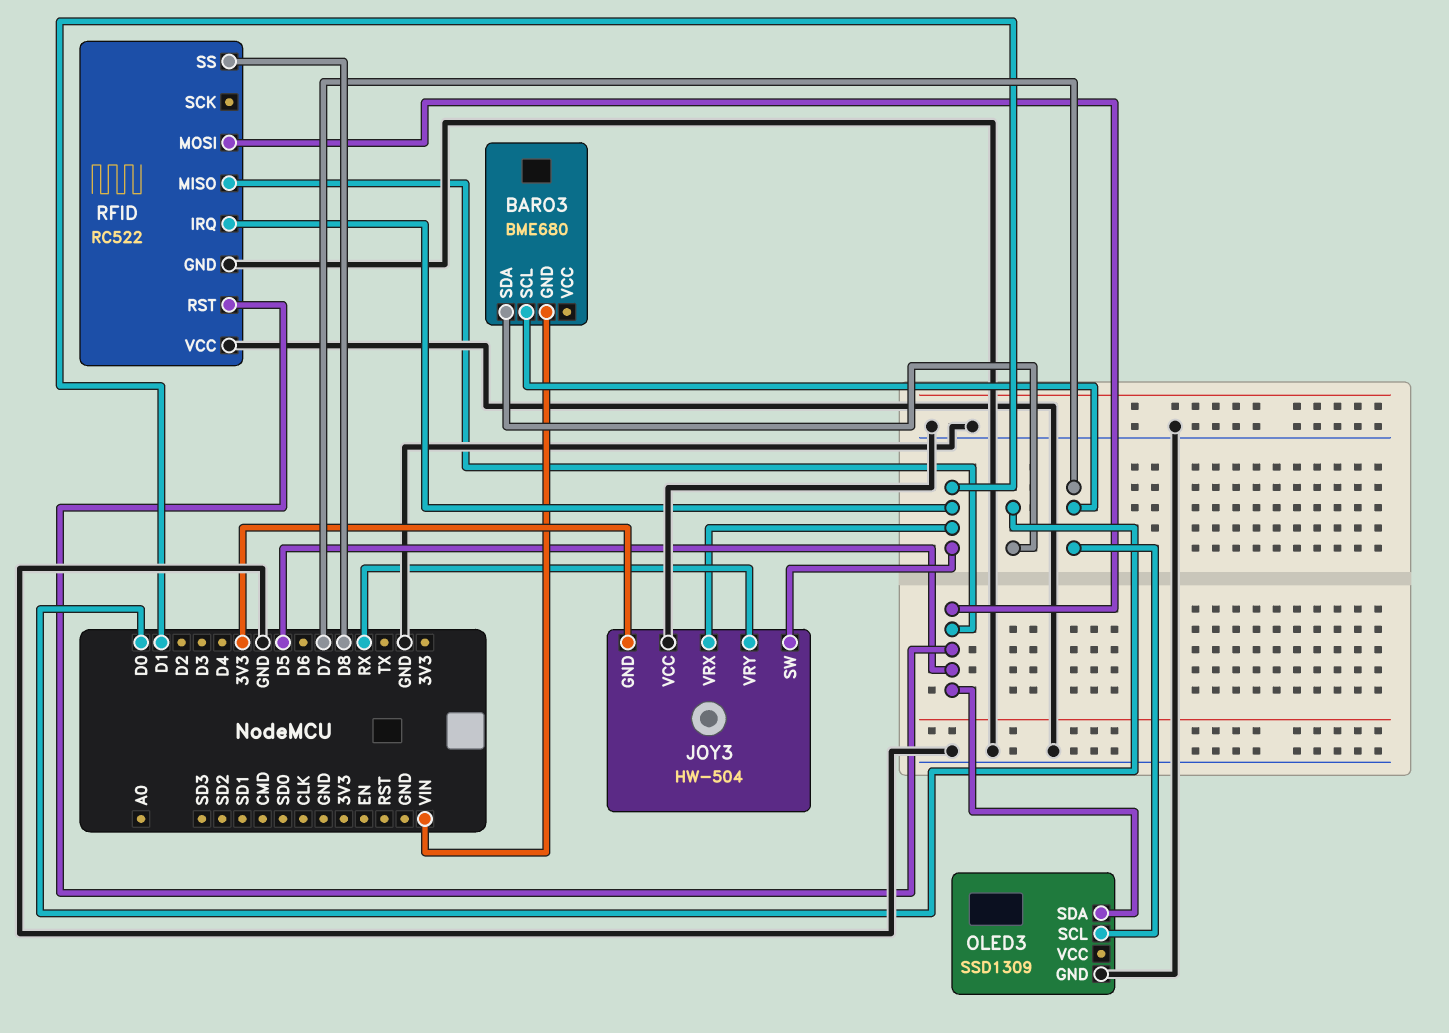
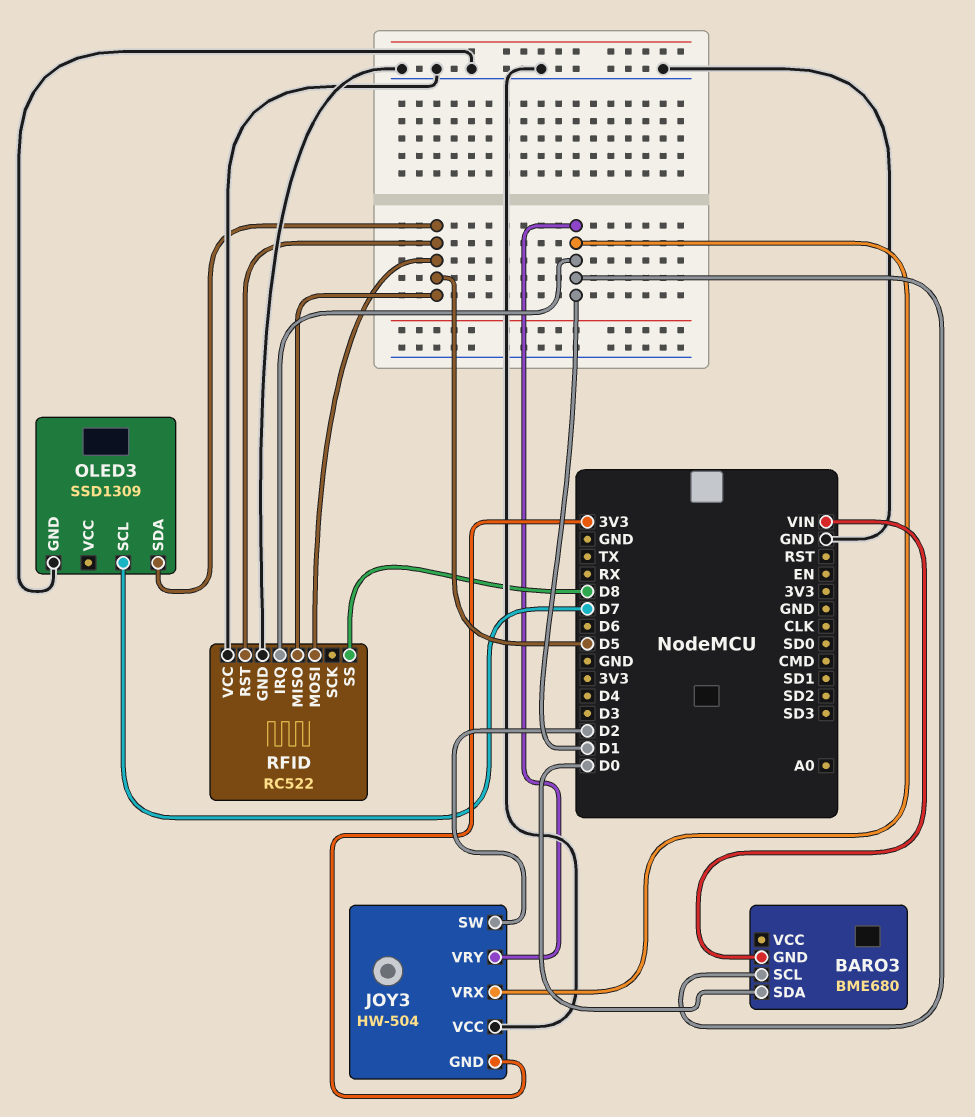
BARO3 pin SCL: D7 -> D1
JOY3 pin SW: D1 -> D2
JOY3 pin VRY: RX -> D1

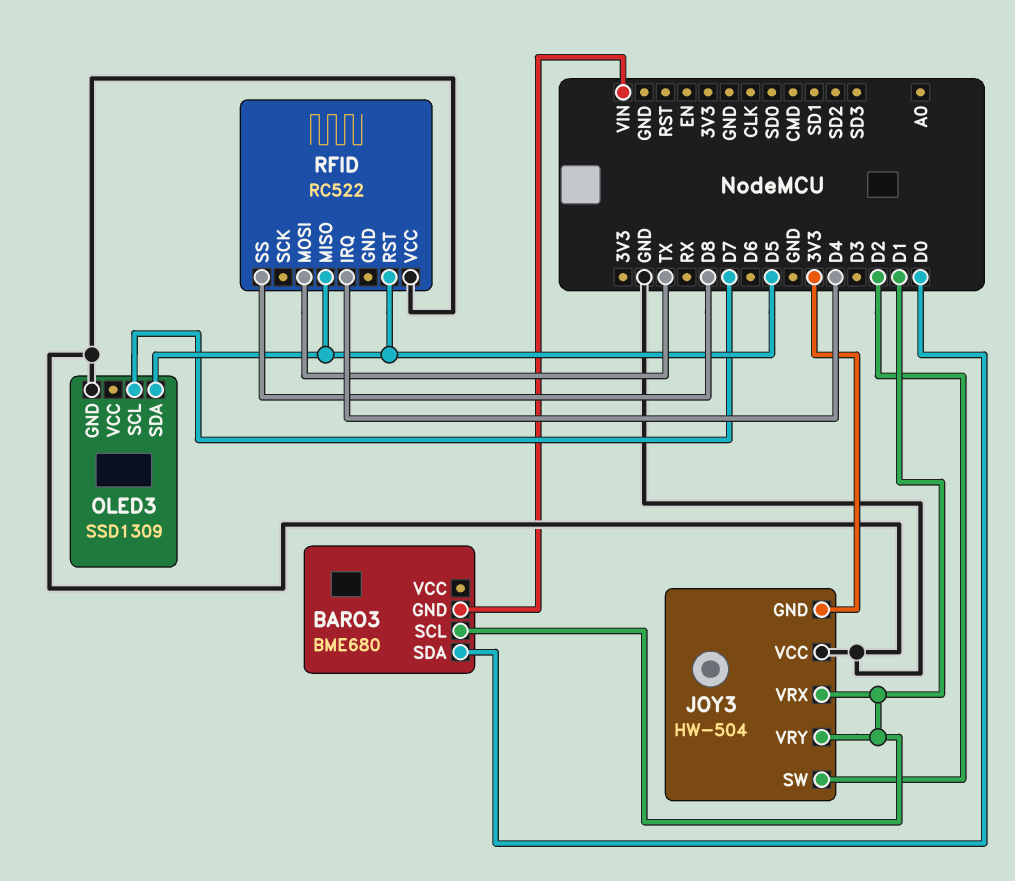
RFID pin GND: GND -> none
RFID pin IRQ: D1 -> D4
RFID pin MOSI: D5 -> TX

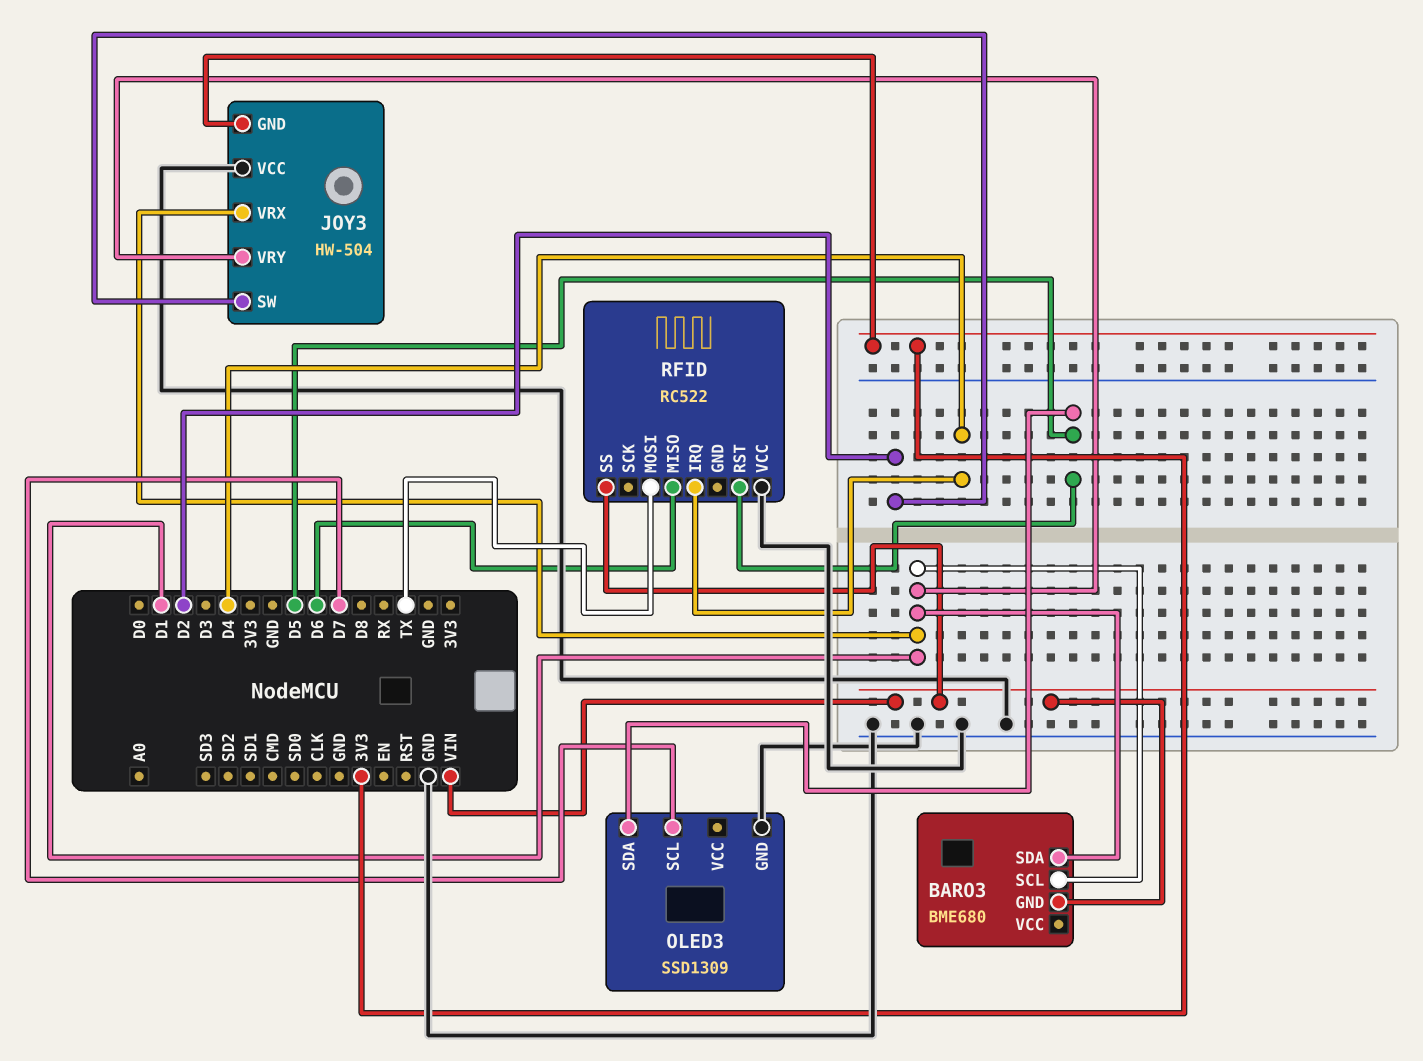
BARO3 pin SDA: D0 -> D1
RFID pin MISO: D5 -> D6
RFID pin SS: D8 -> VIN

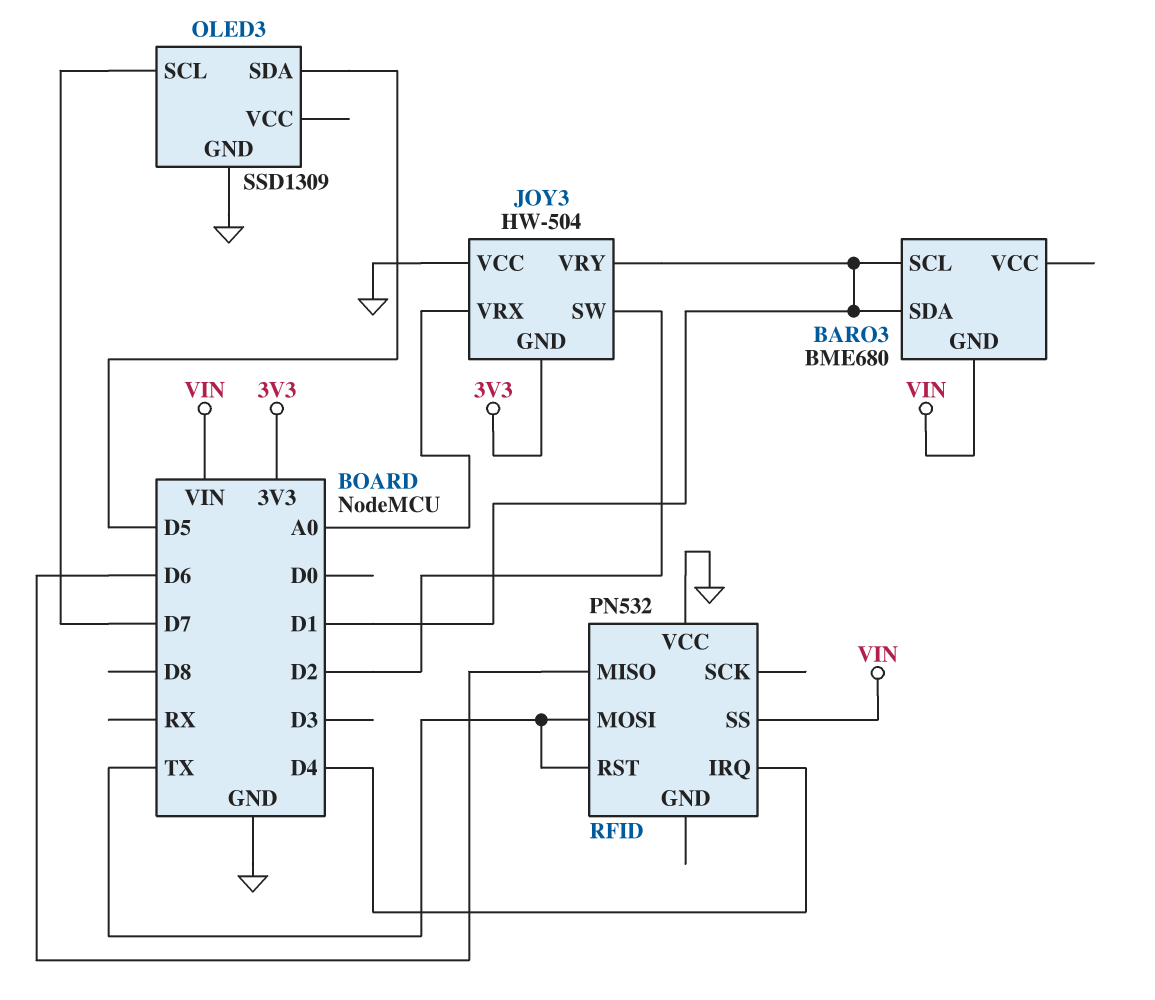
JOY3 pin VRX: D1 -> A0
RFID: RC522 -> PN532
RFID pin RST: D5 -> TX

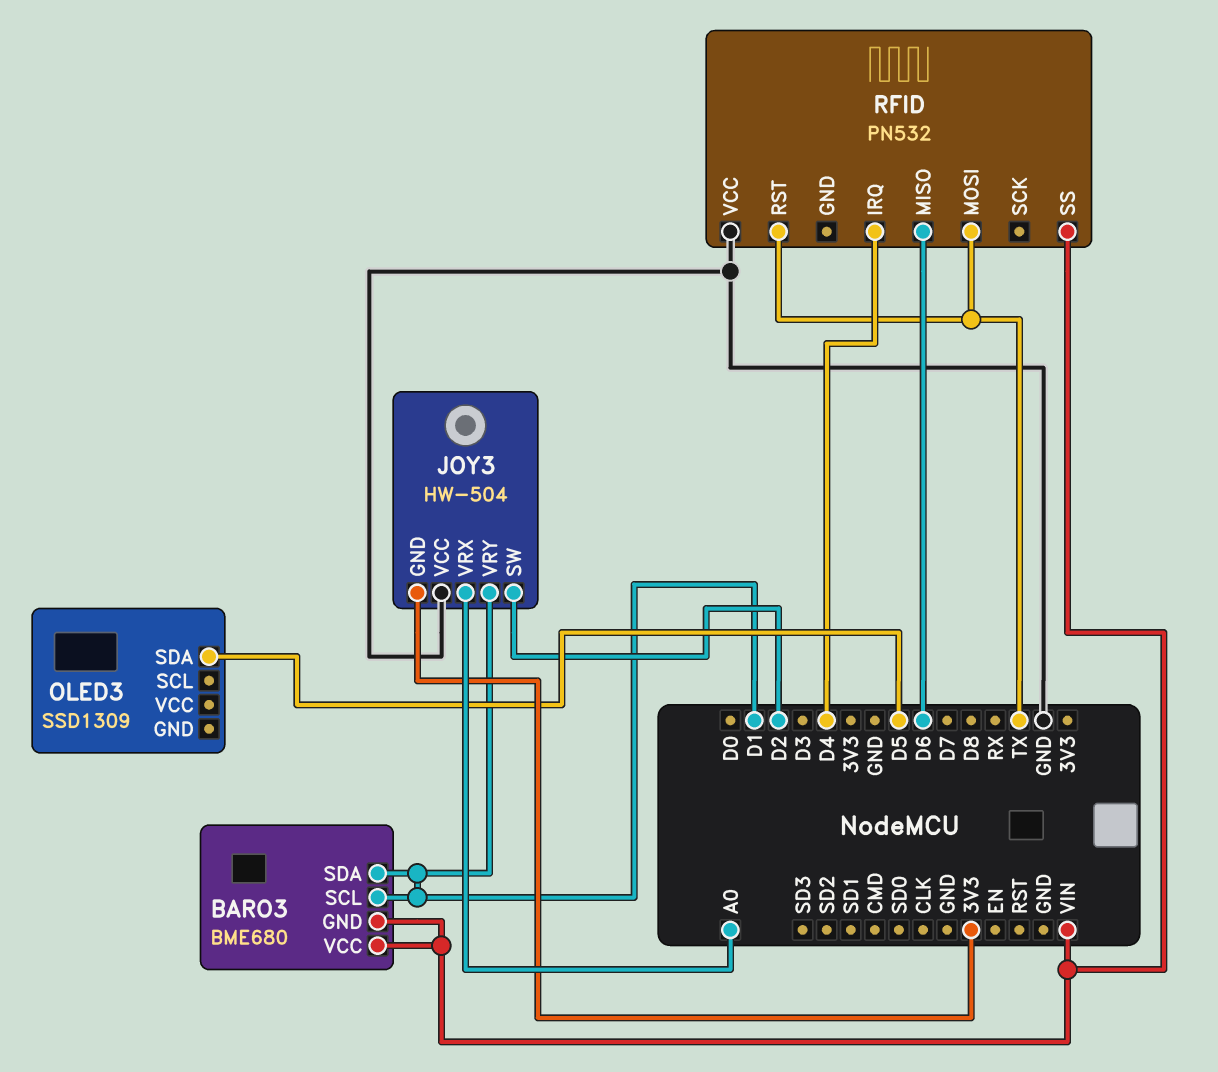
BARO3 pin VCC: none -> VIN
OLED3 pin GND: GND -> none
OLED3 pin SCL: D7 -> none

